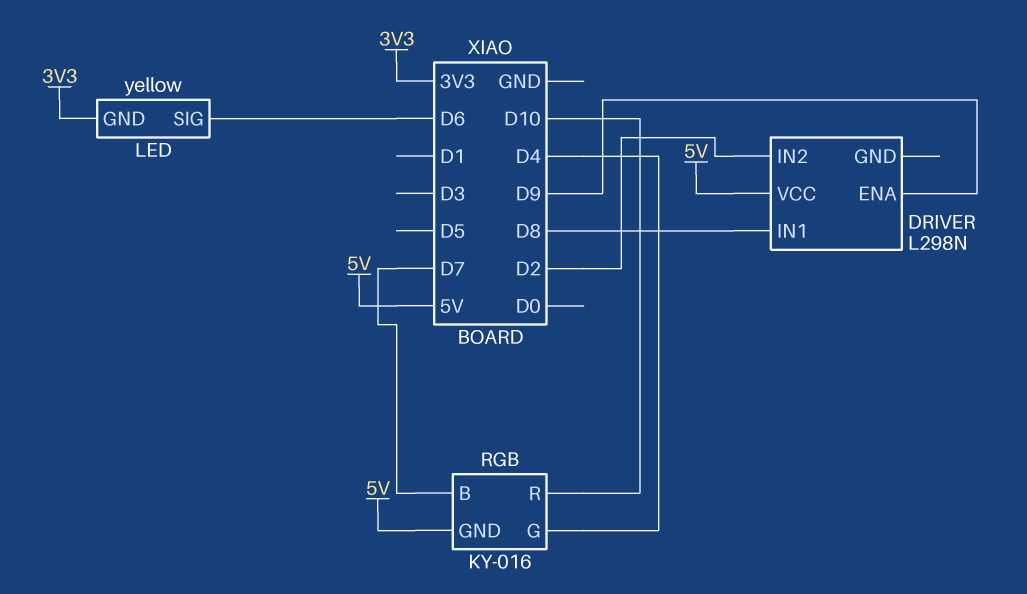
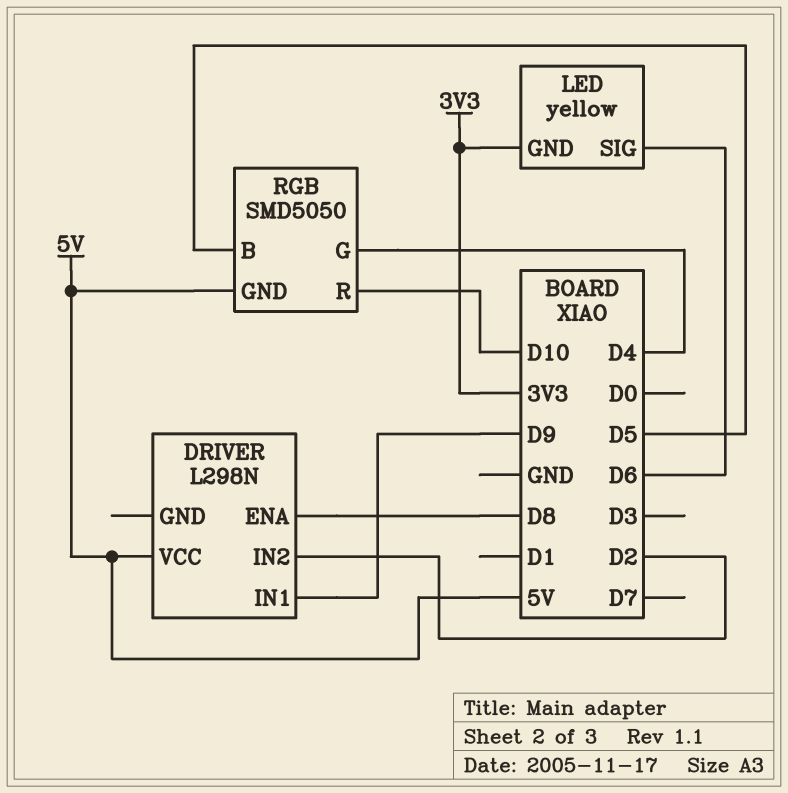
DRIVER pin ENA: D9 -> D8
DRIVER pin IN1: D8 -> D9
RGB: KY-016 -> SMD5050
RGB pin B: D7 -> D5

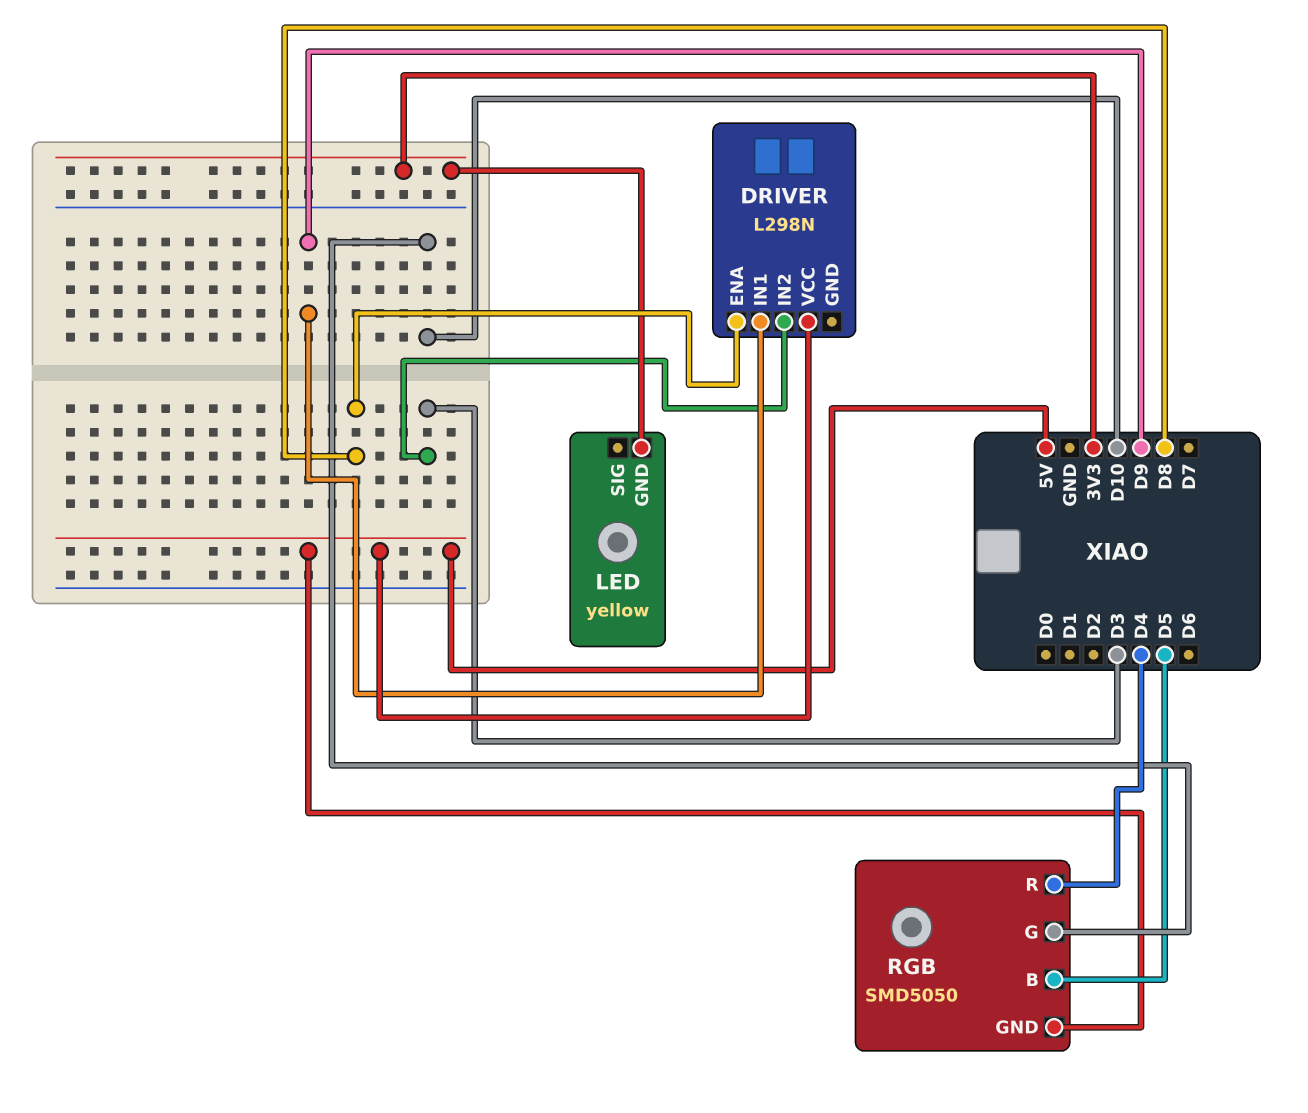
DRIVER pin IN2: D2 -> D3
LED pin SIG: D6 -> none
RGB pin G: D4 -> D10
RGB pin R: D10 -> D4

